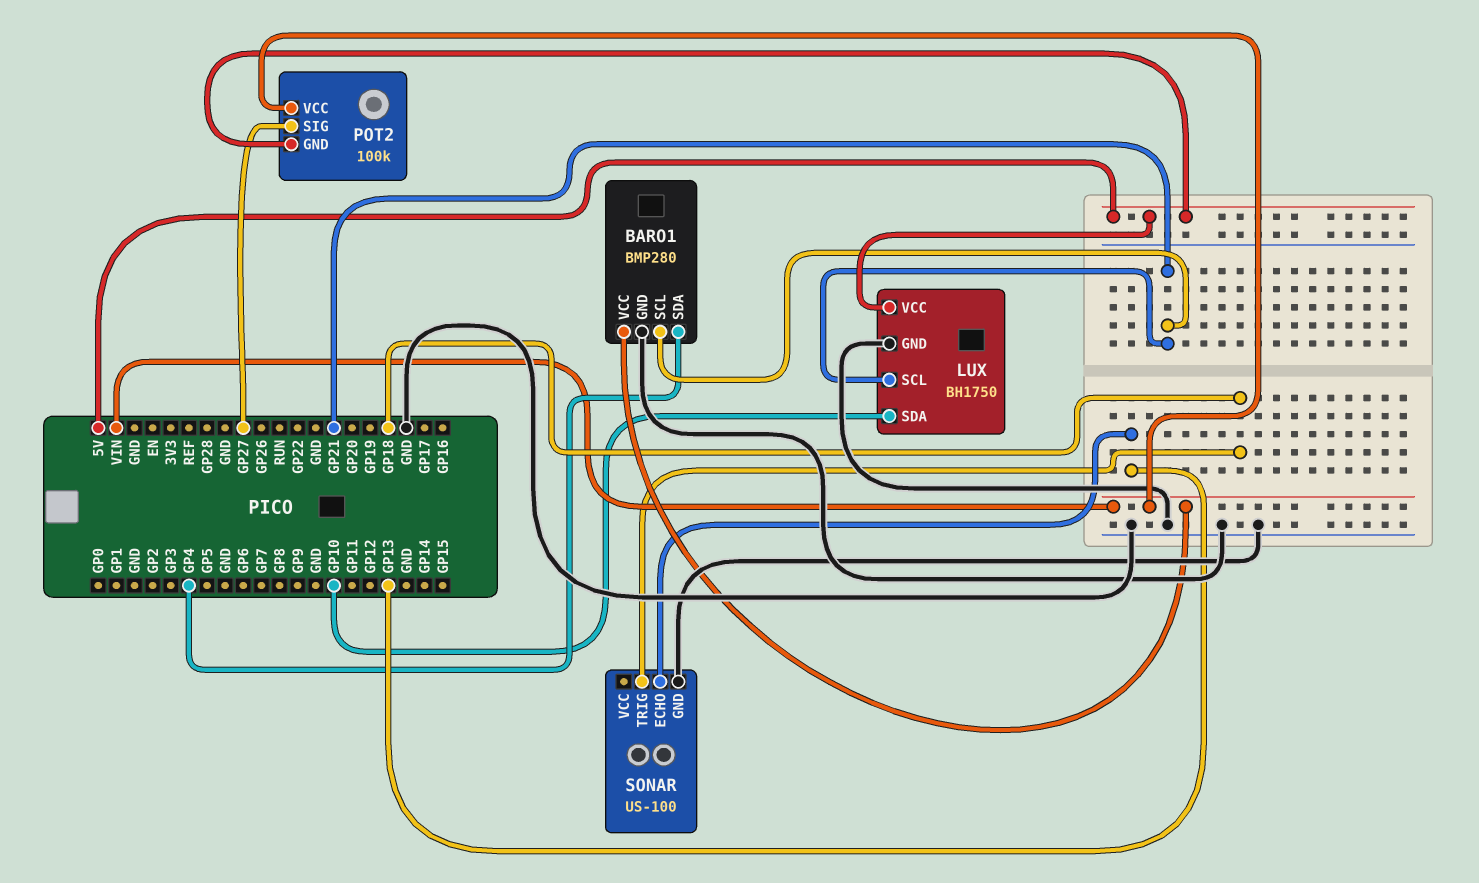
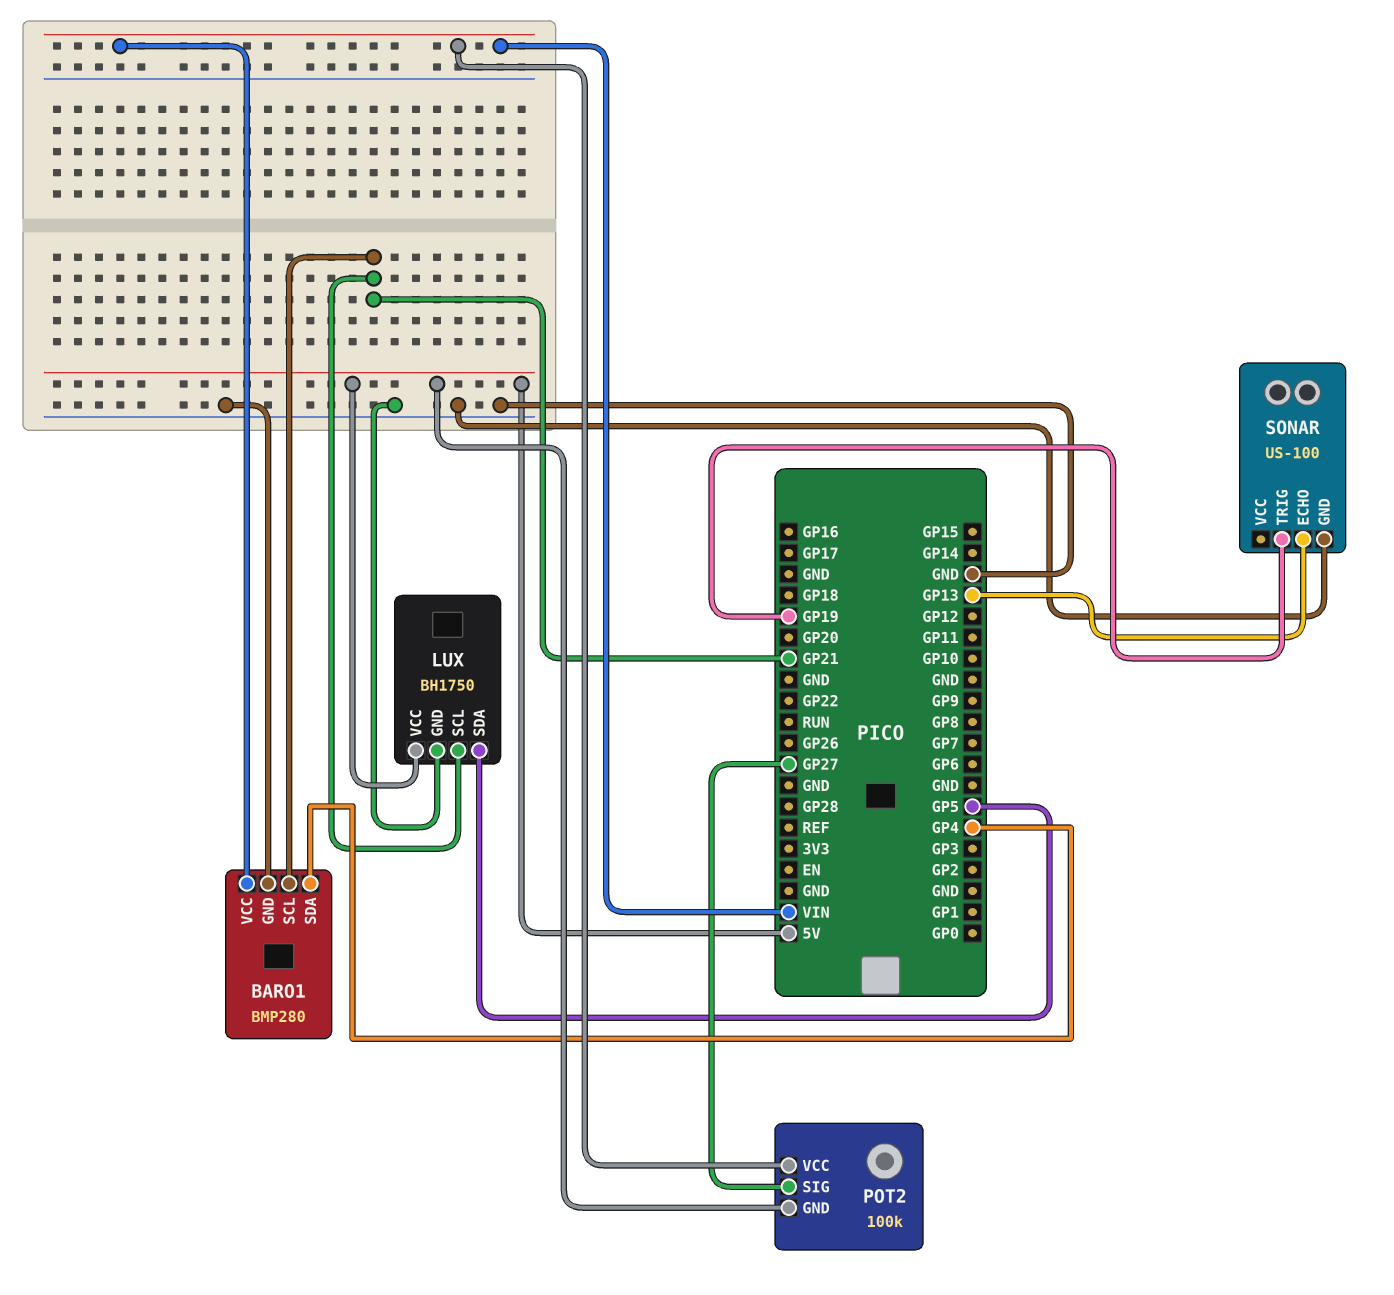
LUX pin SDA: GP10 -> GP5
SONAR pin TRIG: GP18 -> GP19

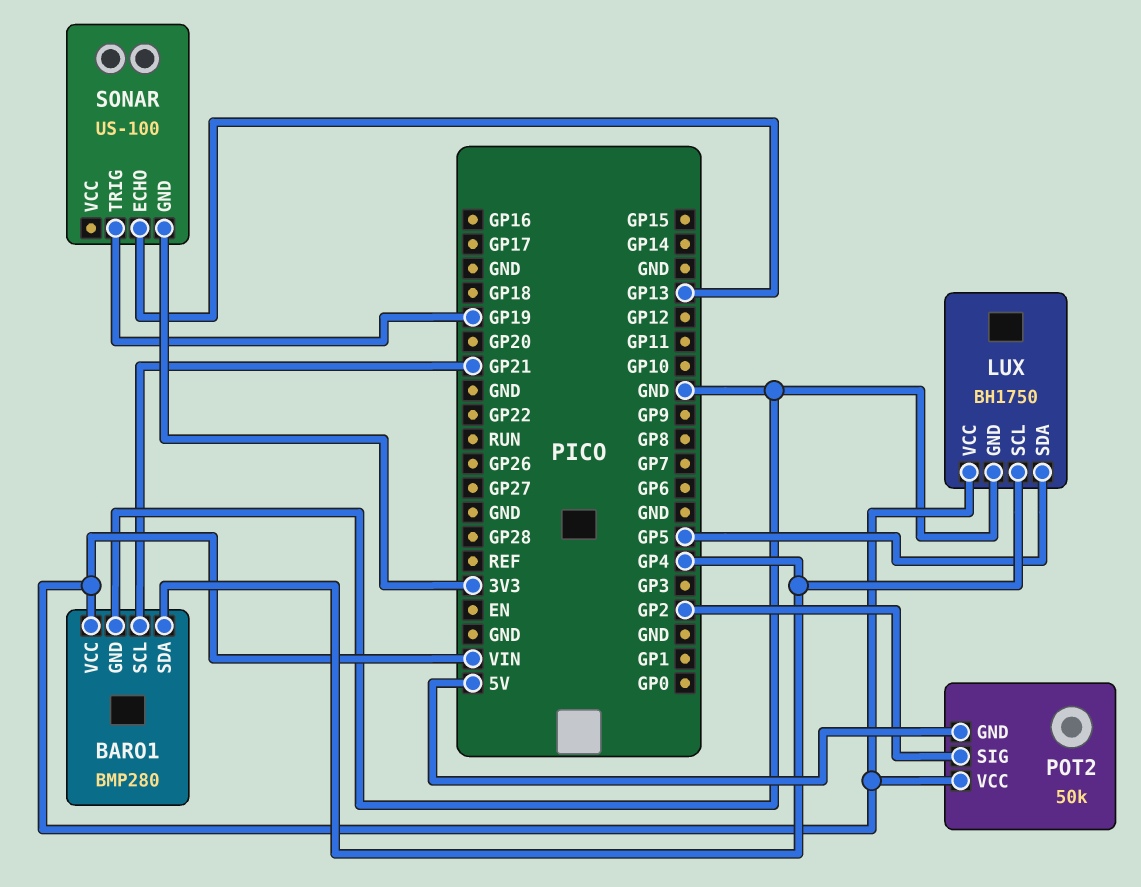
LUX pin SCL: GP21 -> GP4
LUX pin VCC: 5V -> VIN
POT2: 100k -> 50k
POT2 pin SIG: GP27 -> GP2
SONAR pin GND: GND -> 3V3

